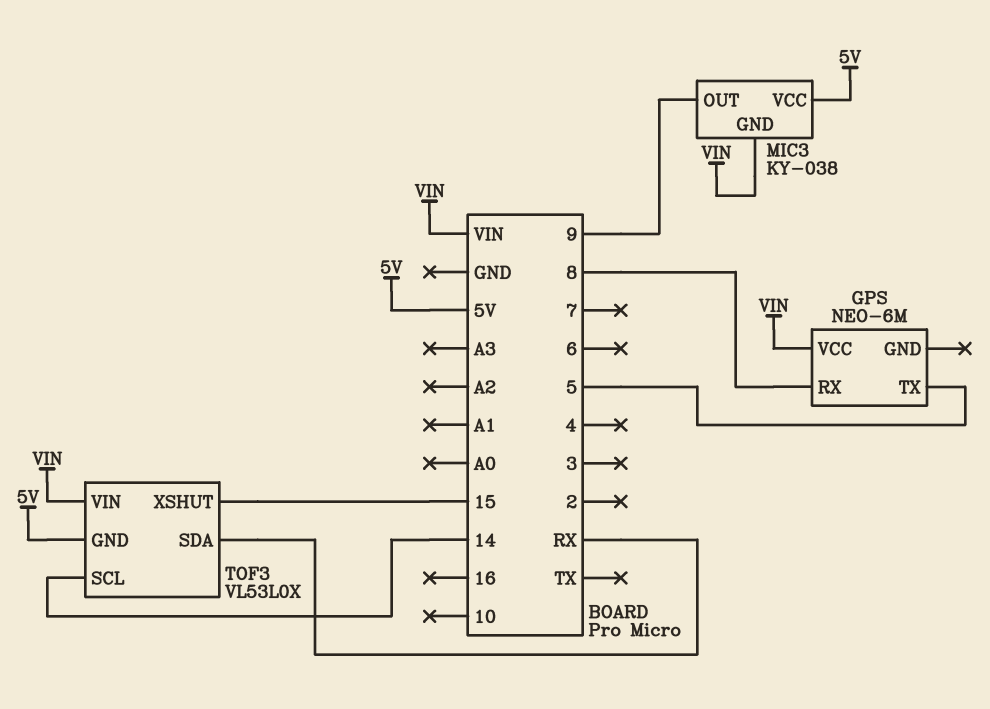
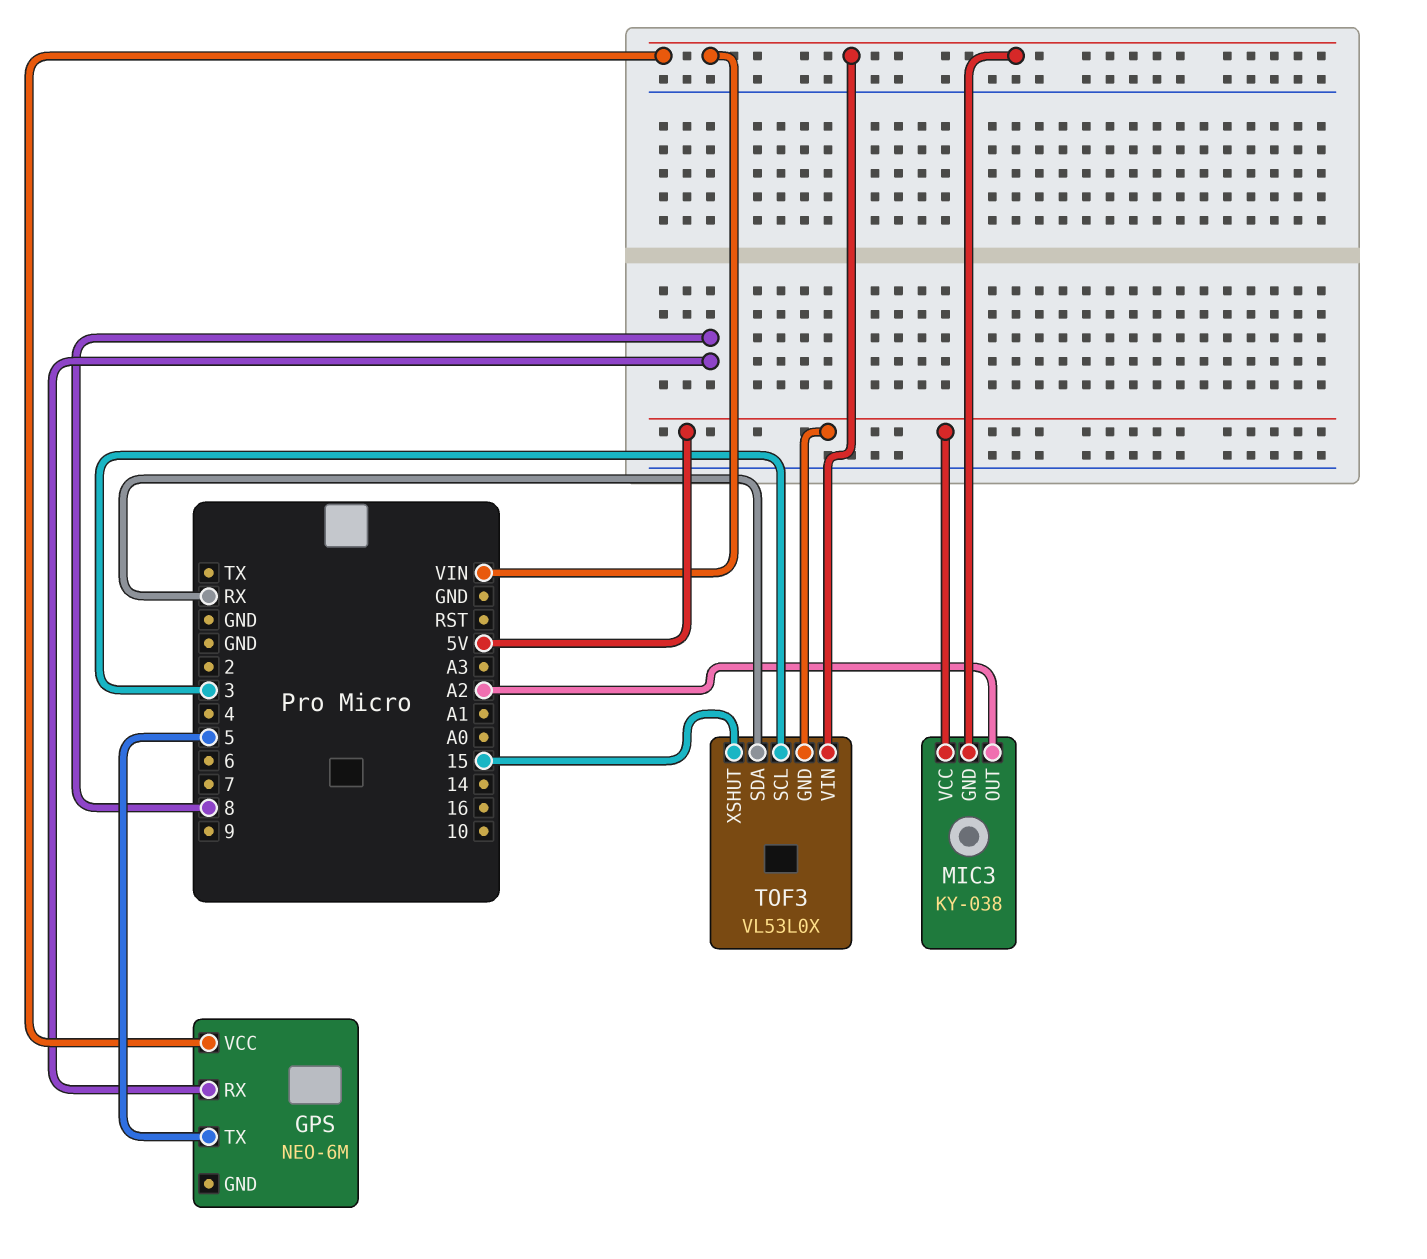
MIC3 pin OUT: 9 -> A2
TOF3 pin SCL: 14 -> 3

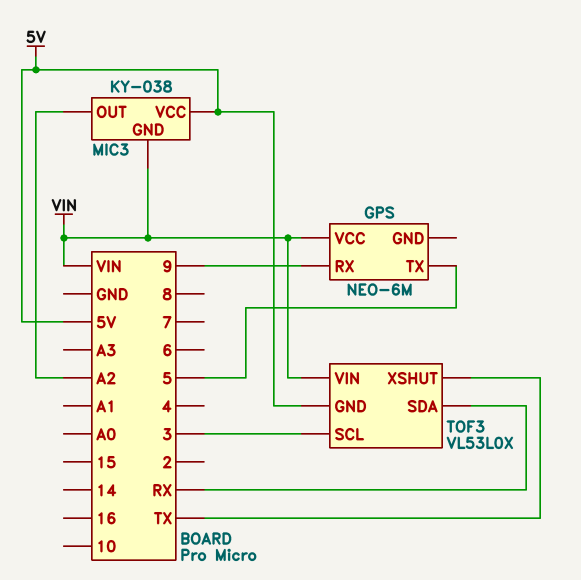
GPS pin RX: 8 -> 9
TOF3 pin XSHUT: 15 -> TX

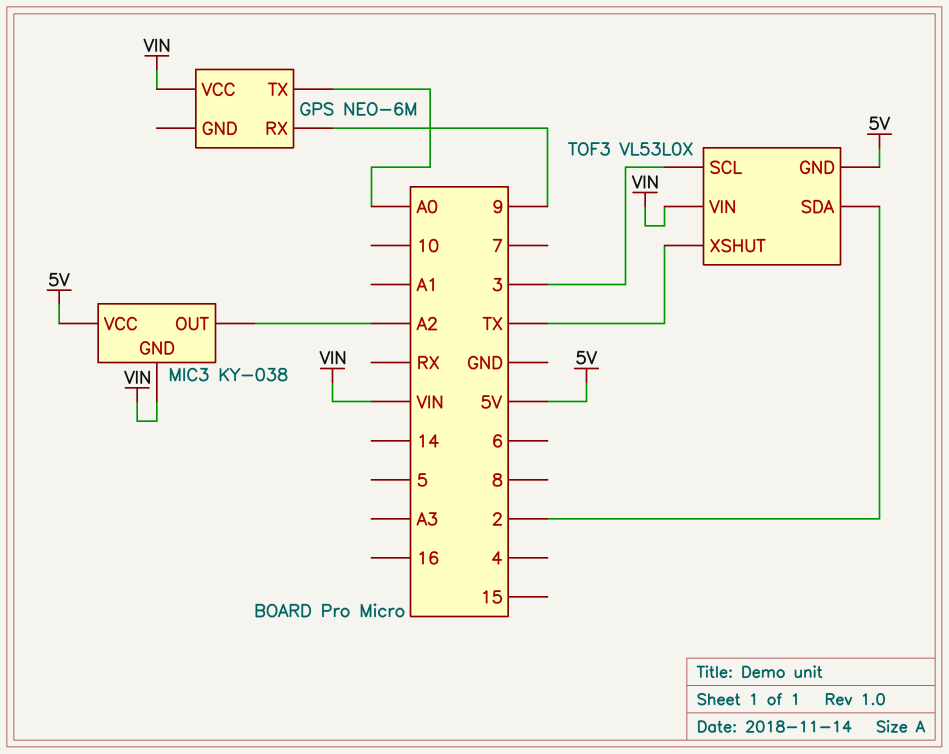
GPS pin TX: 5 -> A0
TOF3 pin SDA: RX -> 2

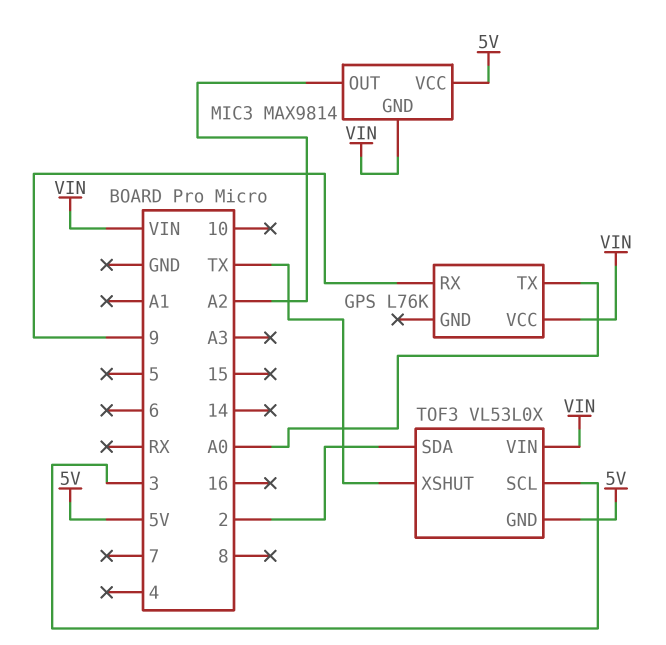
GPS: NEO-6M -> L76K
MIC3: KY-038 -> MAX9814

